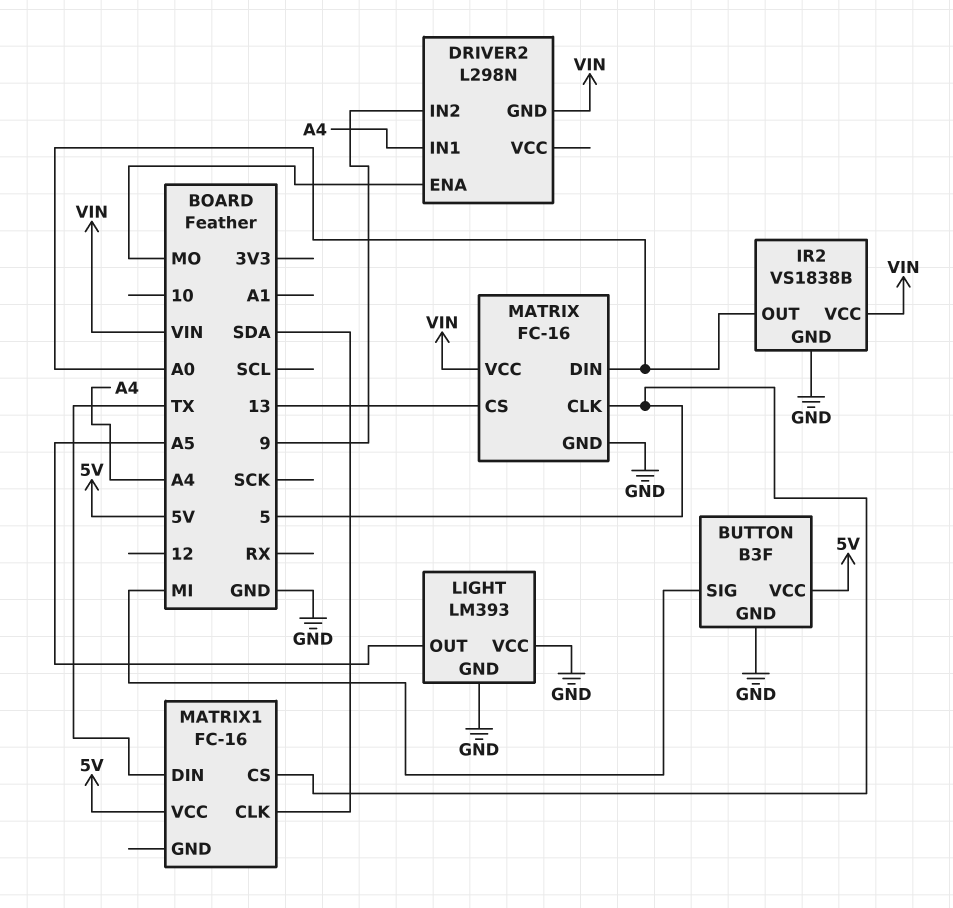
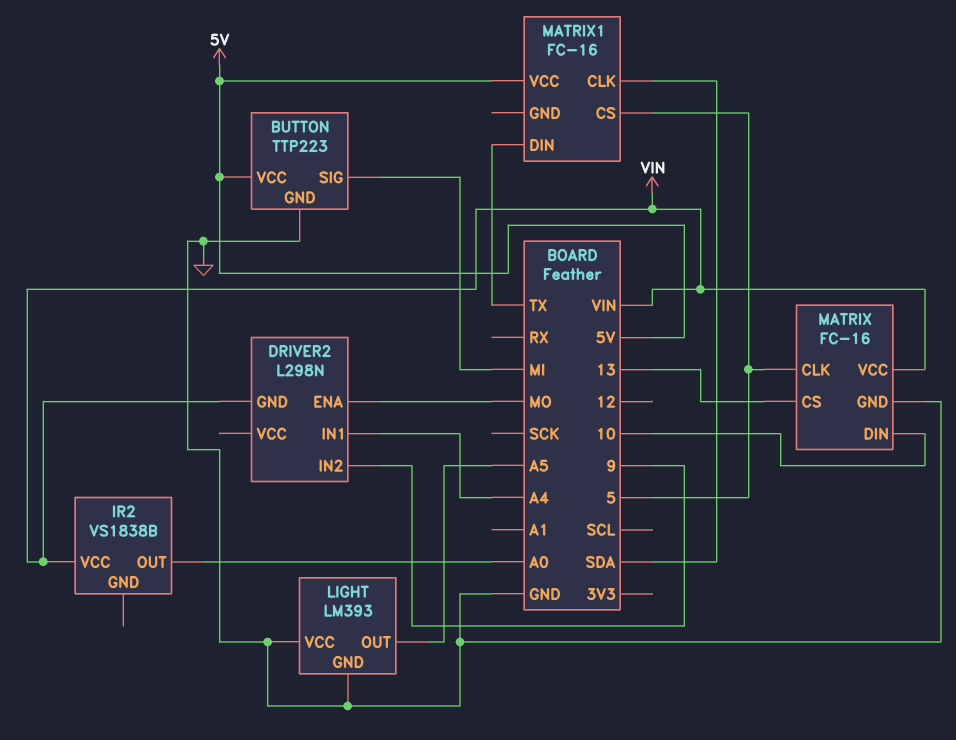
BUTTON: B3F -> TTP223
IR2 pin GND: GND -> none
MATRIX pin DIN: A0 -> 10

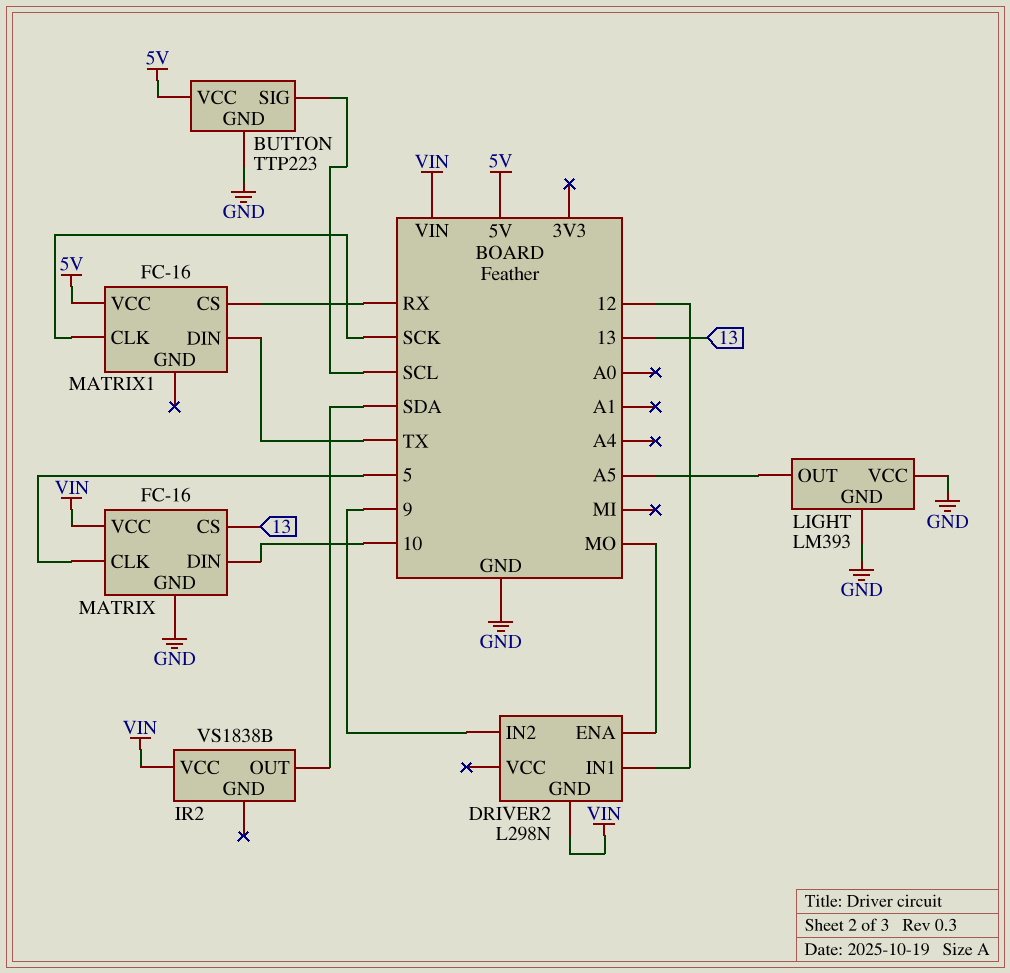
BUTTON pin SIG: MI -> SCL
DRIVER2 pin IN1: A4 -> 12
IR2 pin OUT: A0 -> SDA
MATRIX1 pin CLK: SDA -> SCK
MATRIX1 pin CS: 5 -> RX

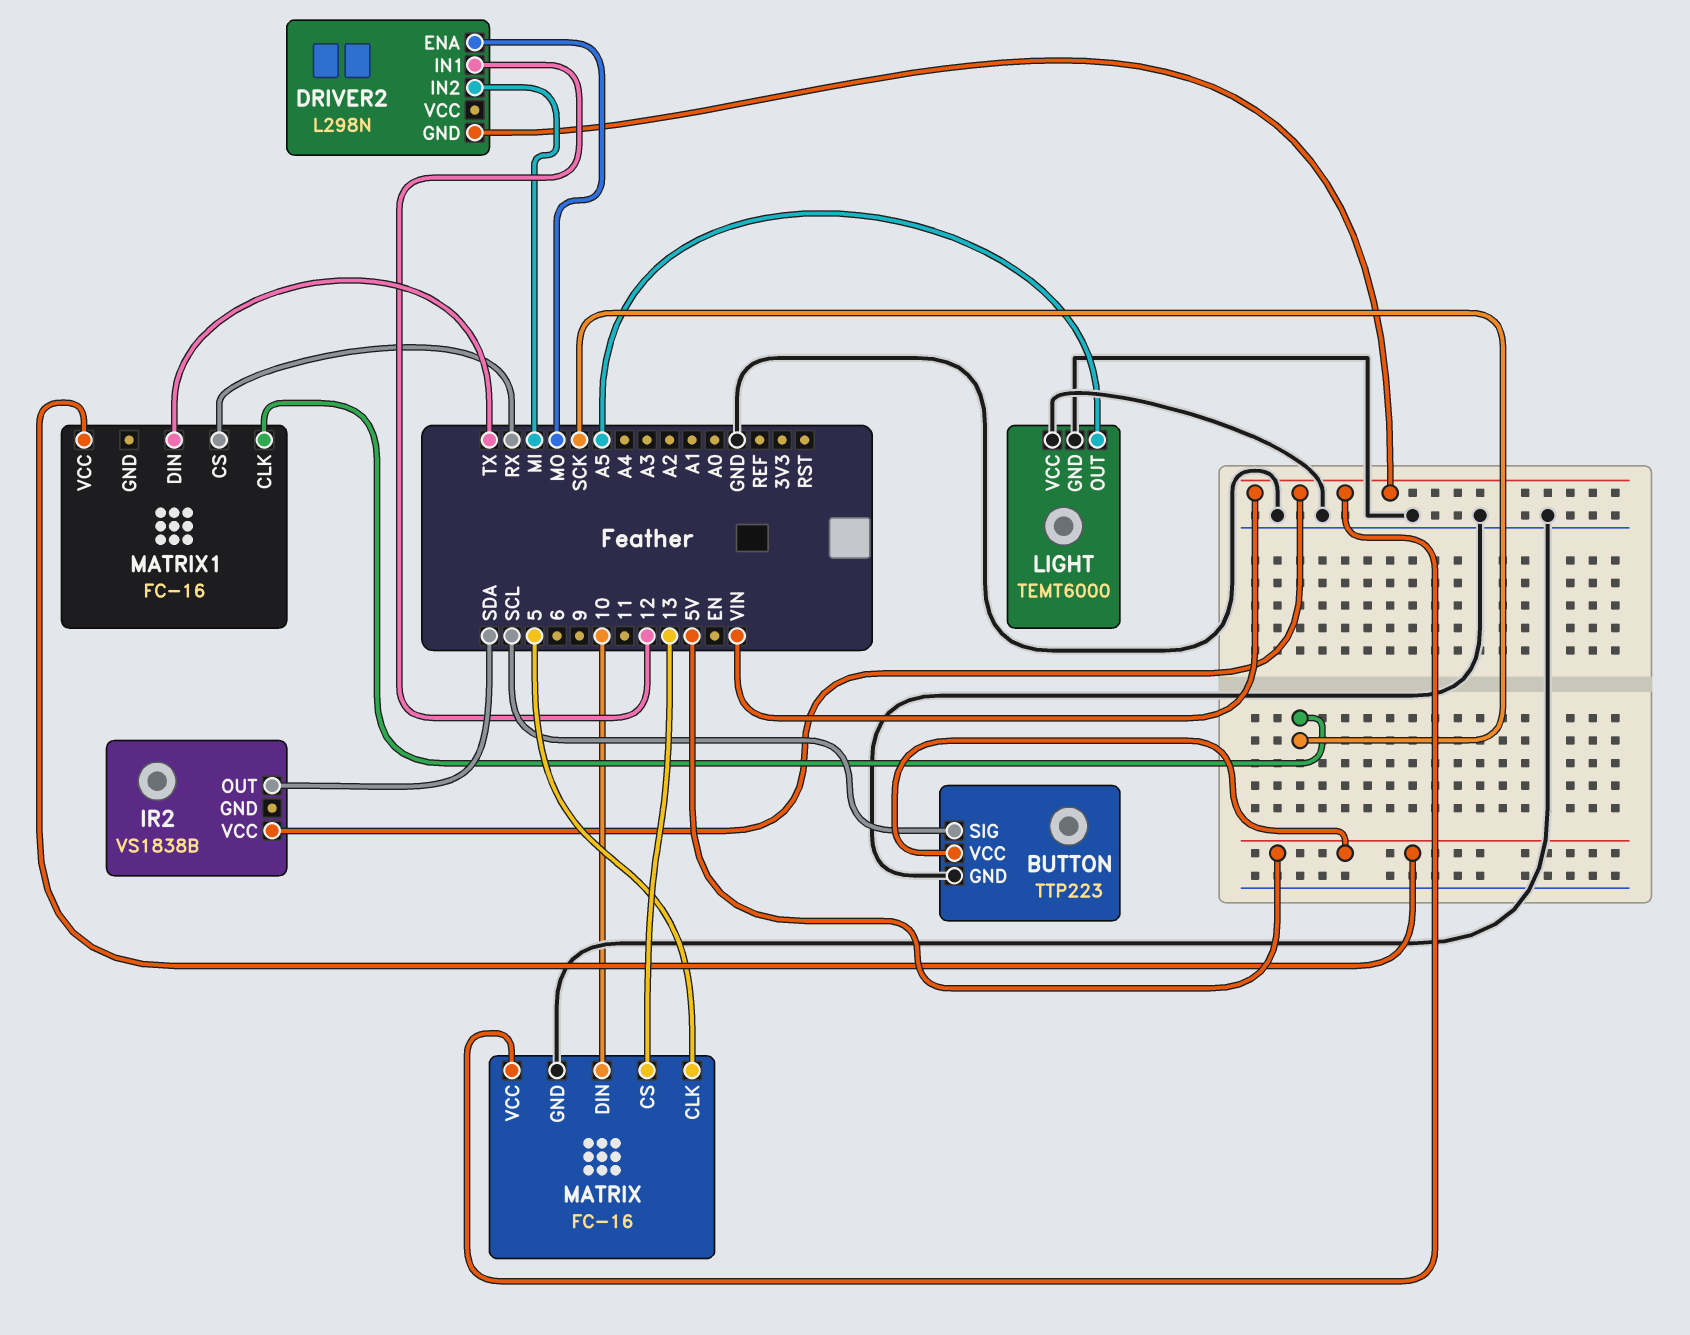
DRIVER2 pin IN2: 9 -> MI
LIGHT: LM393 -> TEMT6000

